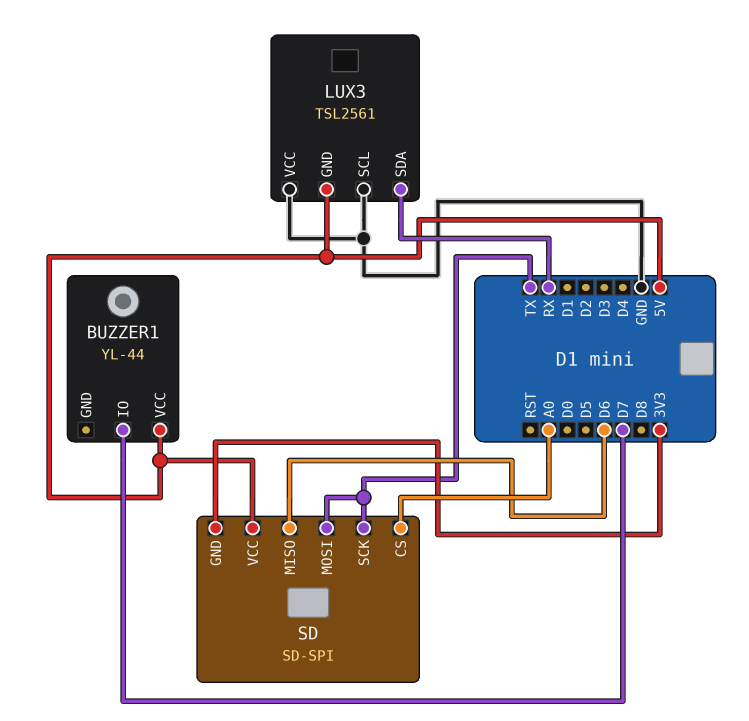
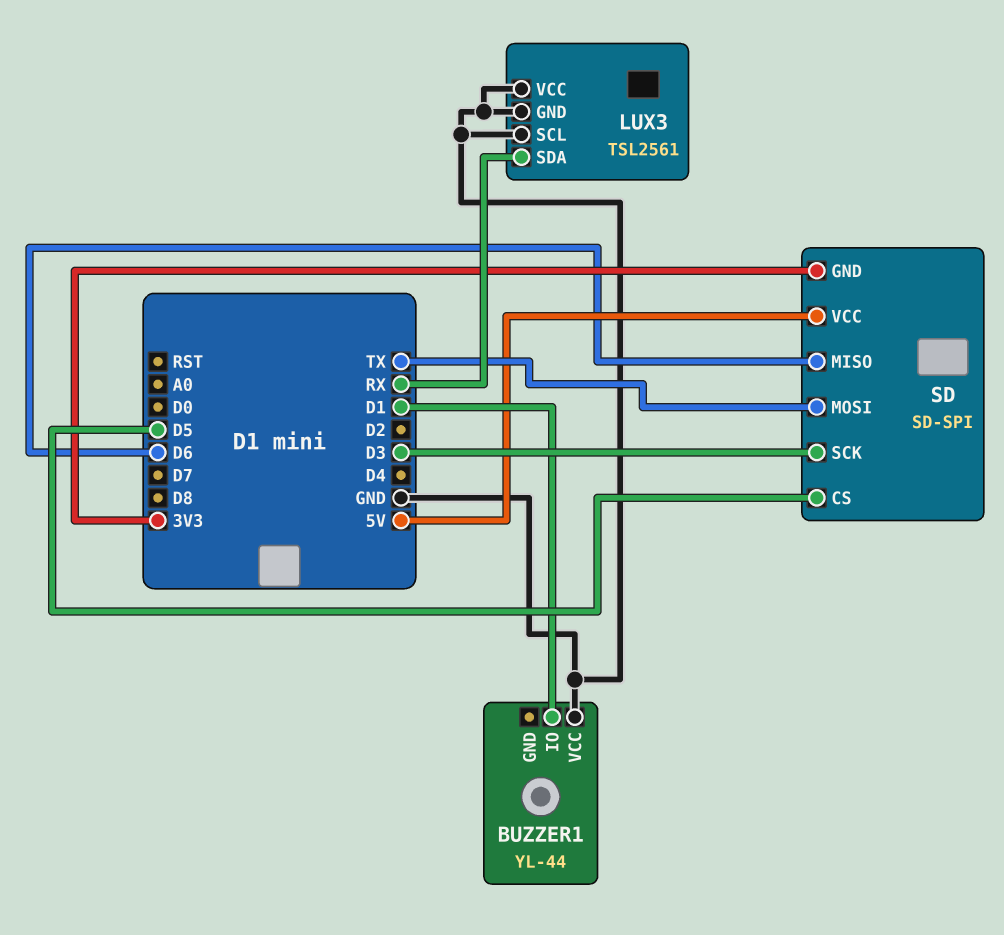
BUZZER1 pin IO: D7 -> D1
BUZZER1 pin VCC: 5V -> GND
LUX3 pin GND: 5V -> GND
SD pin CS: A0 -> D5
SD pin SCK: TX -> D3

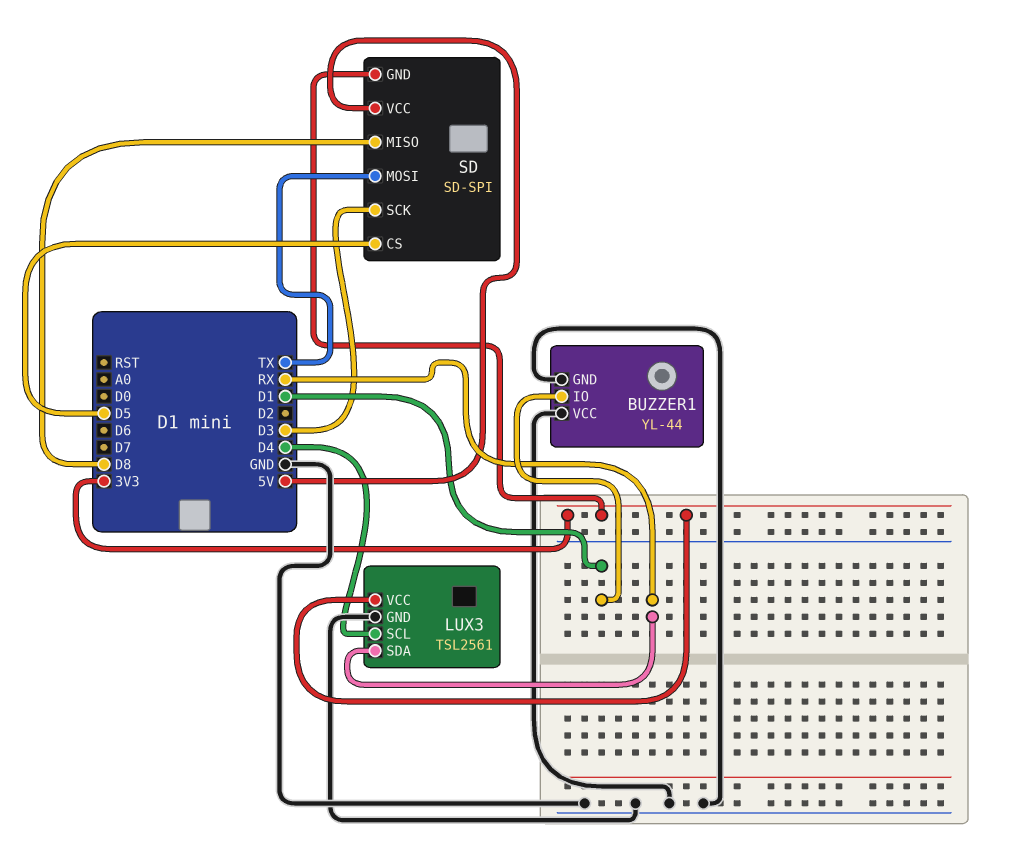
BUZZER1 pin GND: none -> GND
LUX3 pin SCL: GND -> D4
LUX3 pin VCC: GND -> 3V3
SD pin MISO: D6 -> D8

